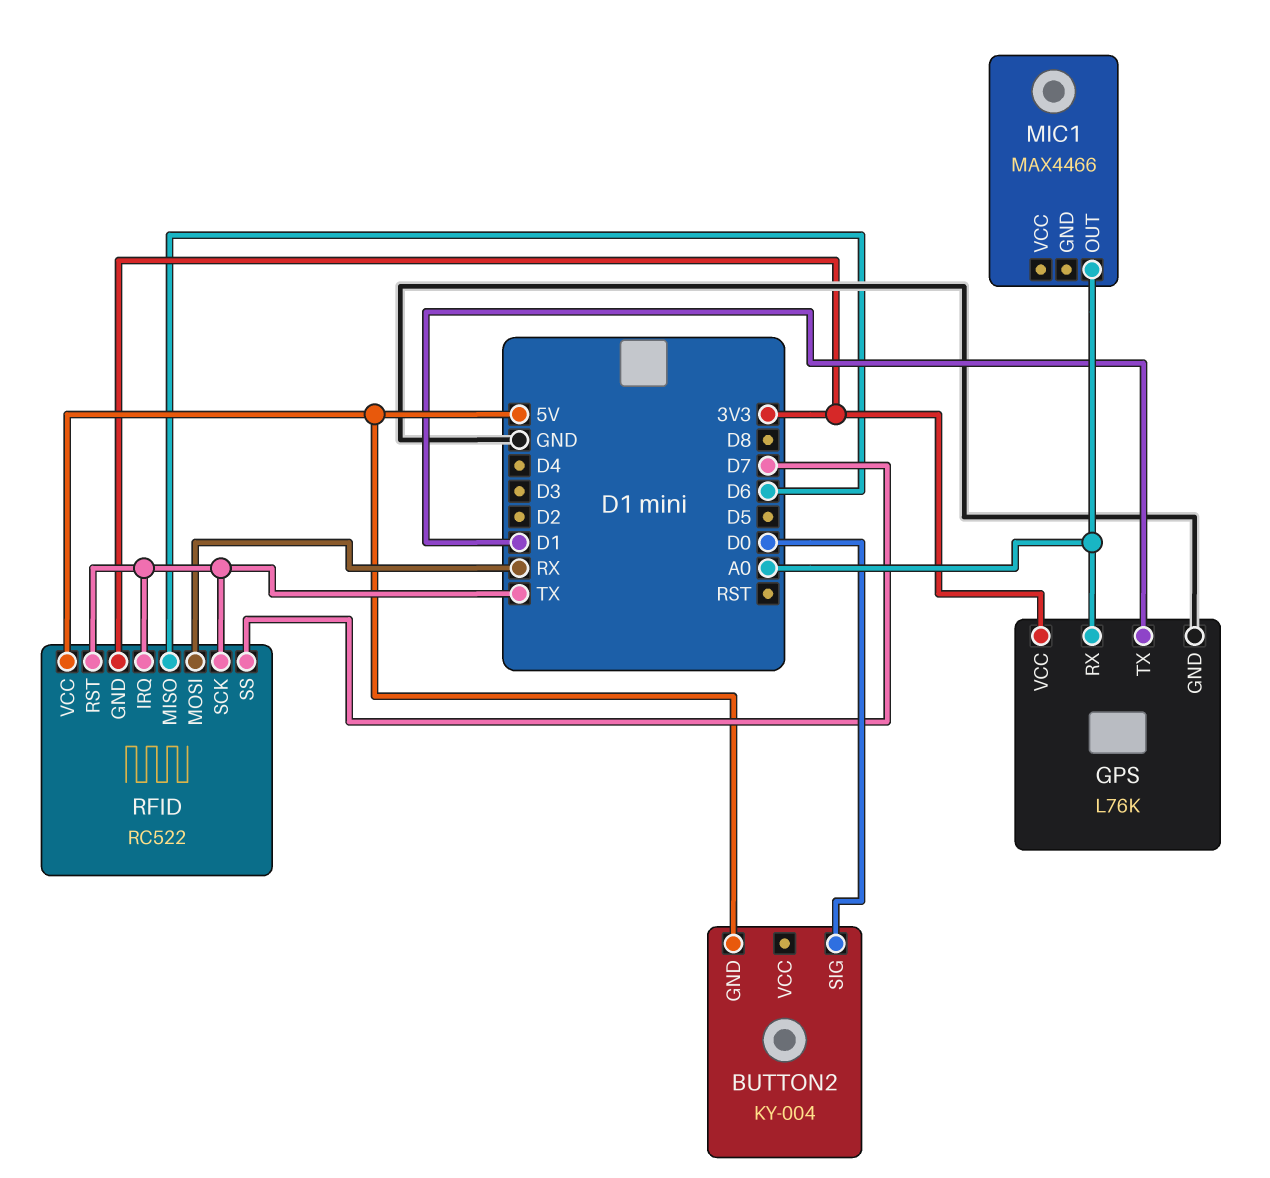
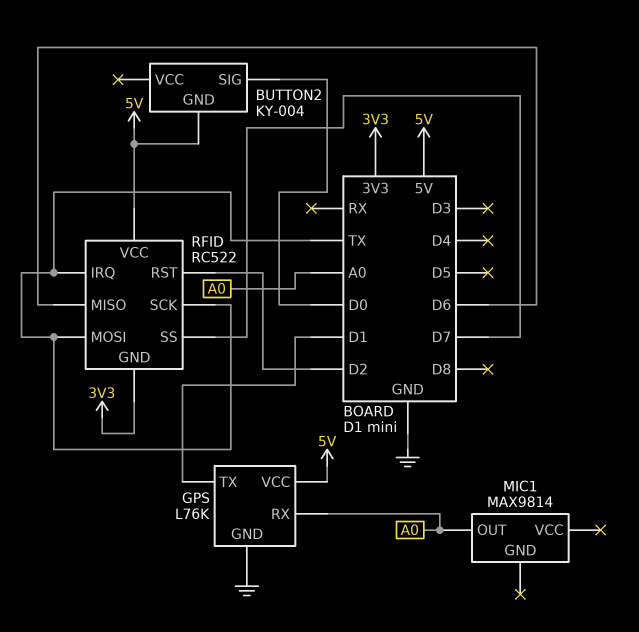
GPS pin VCC: 3V3 -> 5V
MIC1: MAX4466 -> MAX9814
RFID pin MOSI: RX -> TX
RFID pin RST: TX -> D2

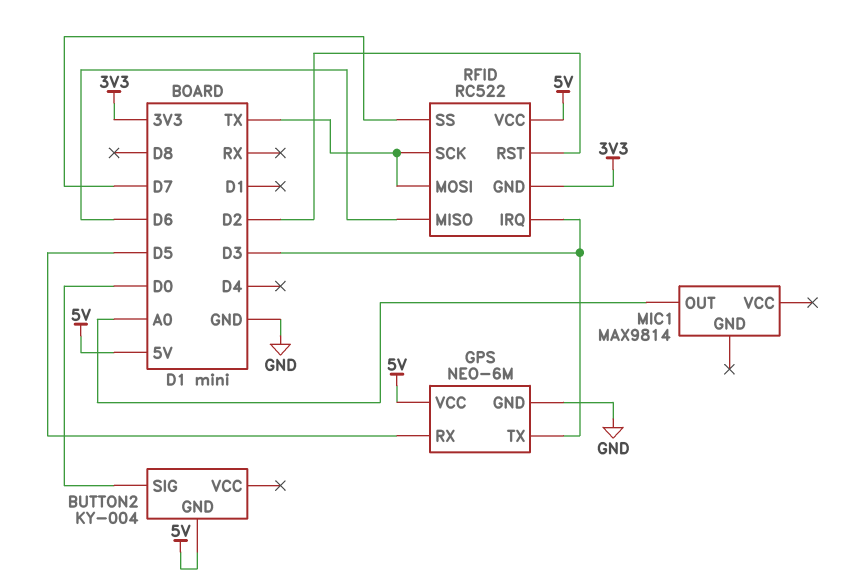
GPS: L76K -> NEO-6M
GPS pin RX: A0 -> D5
GPS pin TX: D1 -> D3
RFID pin IRQ: TX -> D3

